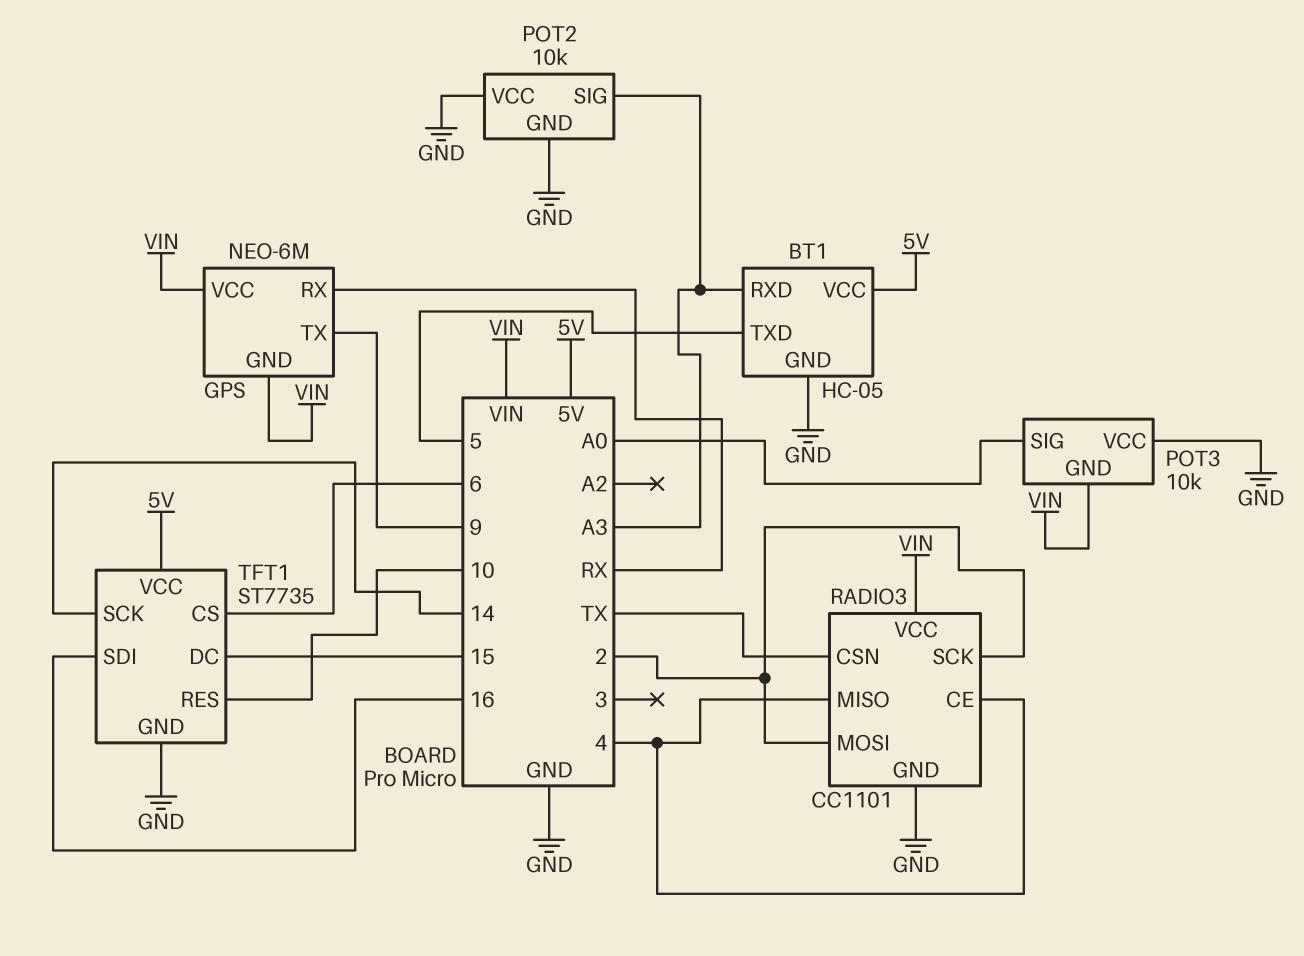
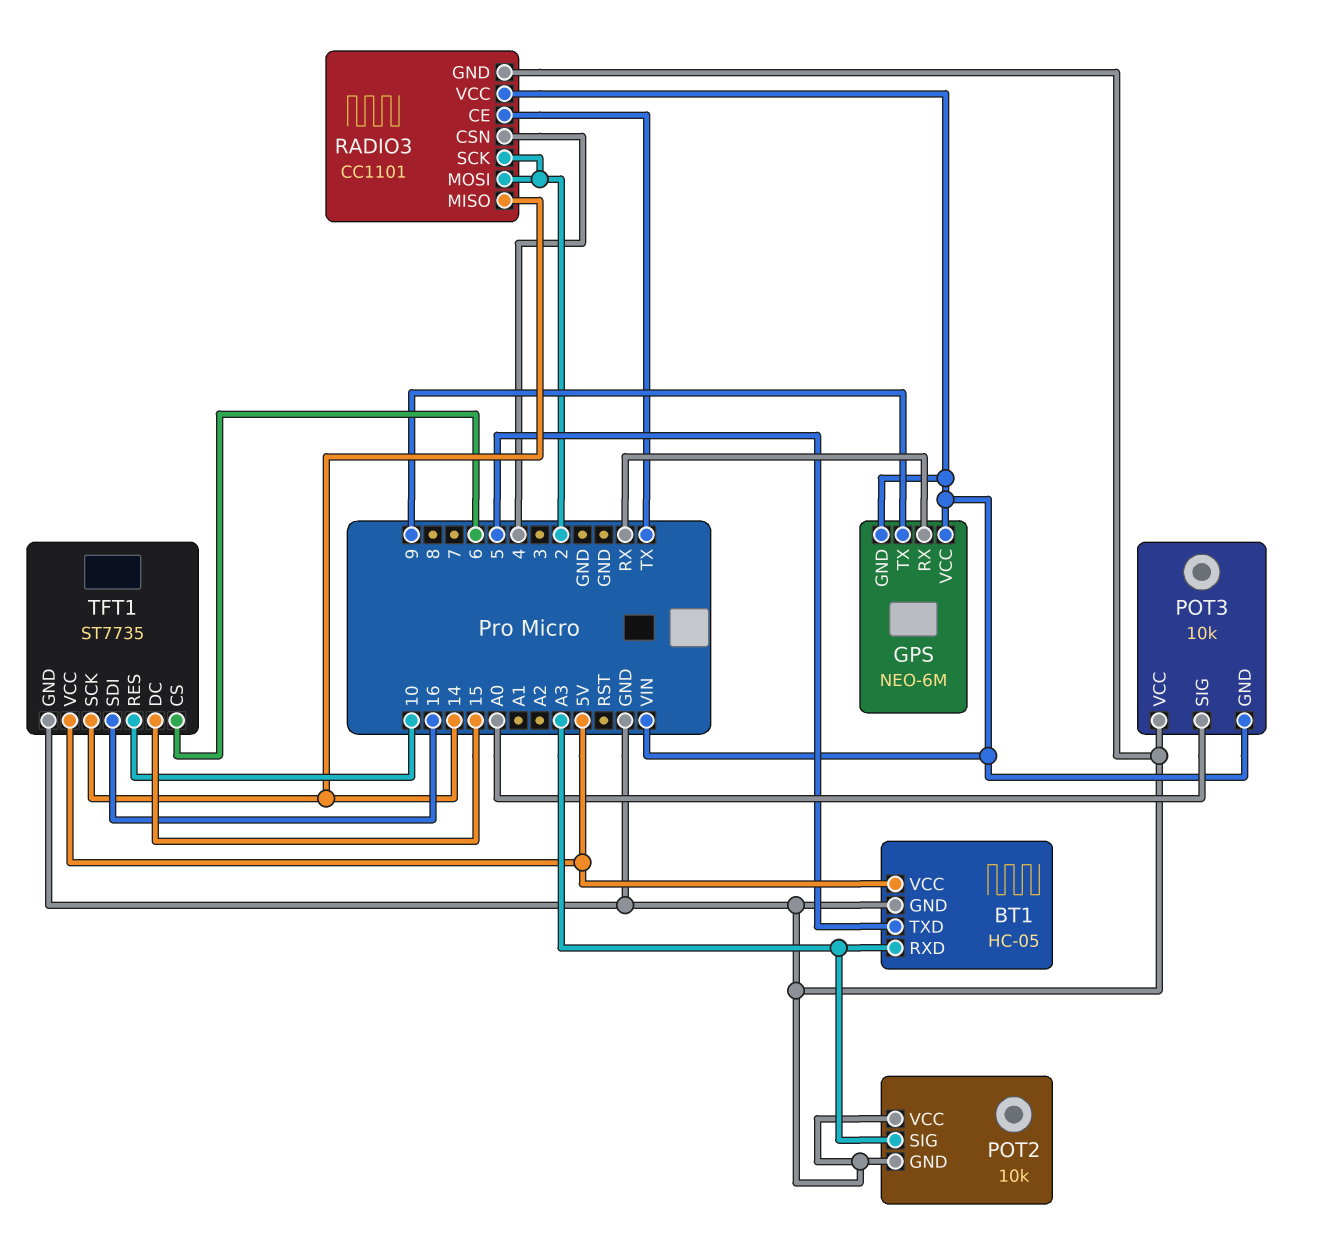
RADIO3 pin CE: 4 -> TX
RADIO3 pin CSN: TX -> 4
RADIO3 pin MISO: 4 -> 14

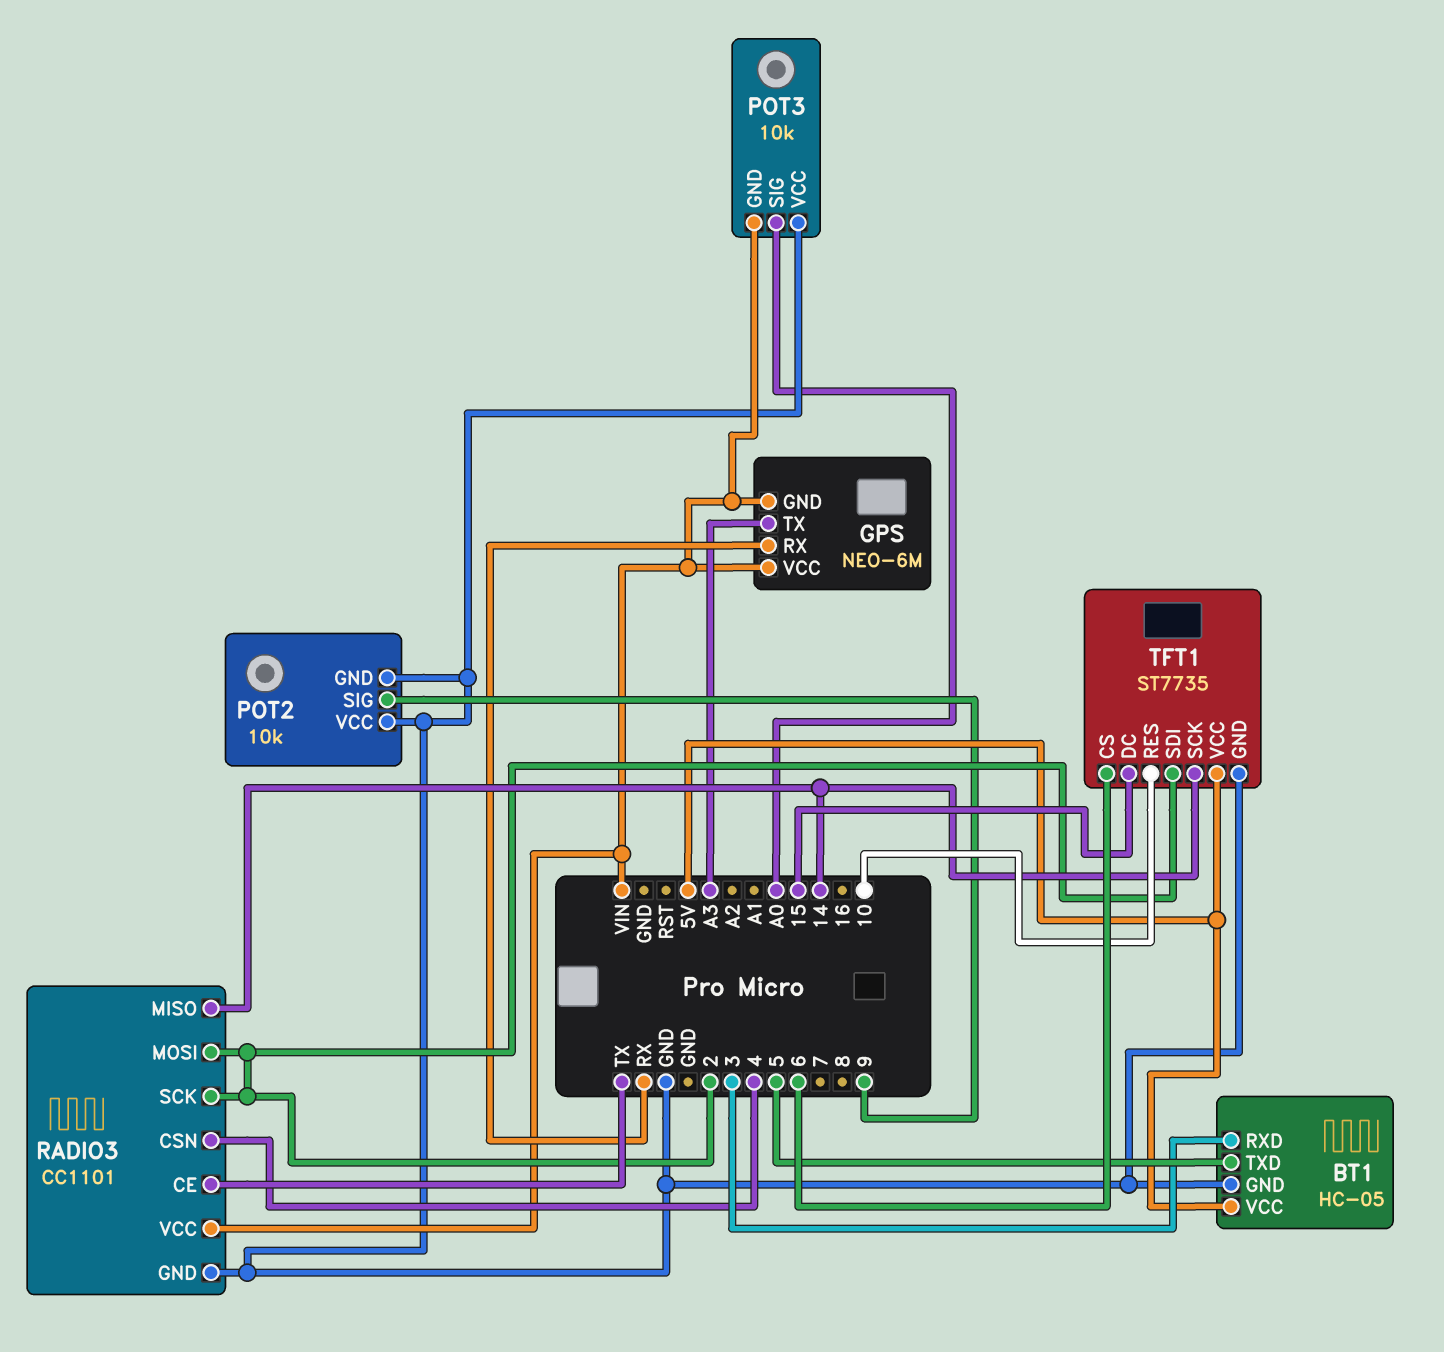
BT1 pin RXD: A3 -> 3
GPS pin TX: 9 -> A3
POT2 pin SIG: A3 -> 9
TFT1 pin SDI: 16 -> 2

